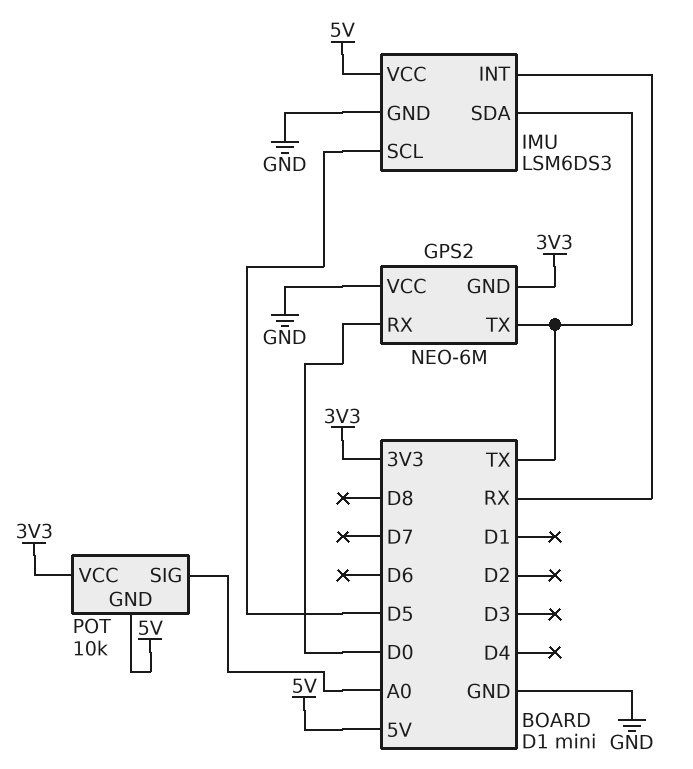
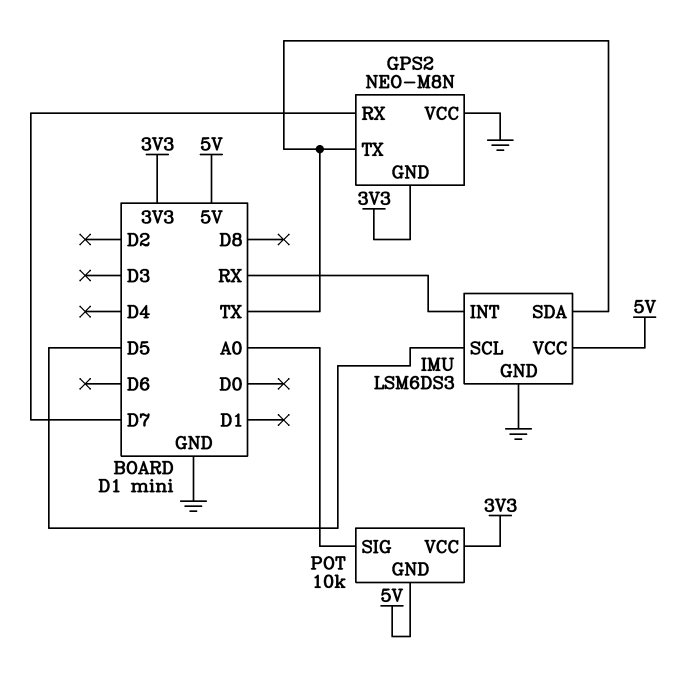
GPS2: NEO-6M -> NEO-M8N
GPS2 pin RX: D0 -> D7

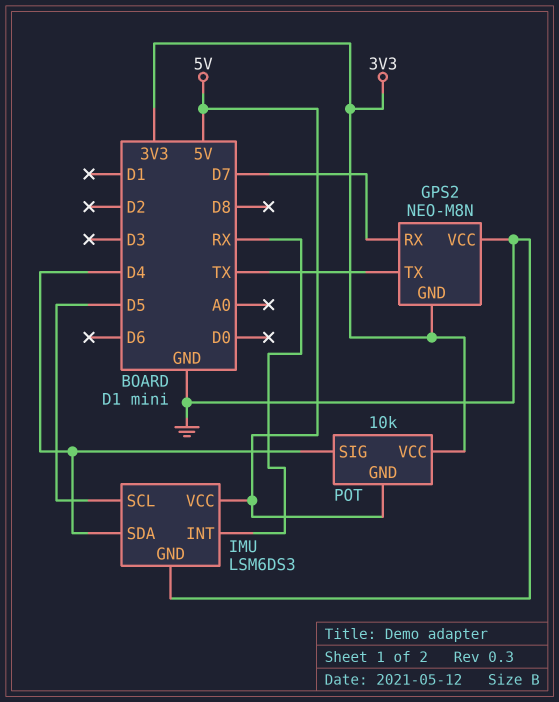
IMU pin SDA: TX -> D4
POT pin SIG: A0 -> D4

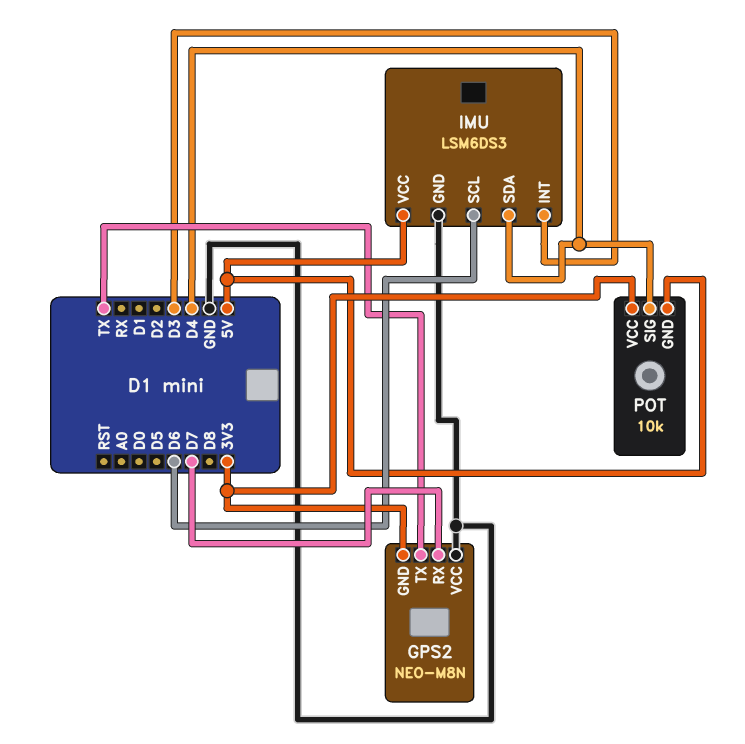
IMU pin INT: RX -> D3
IMU pin SCL: D5 -> D6

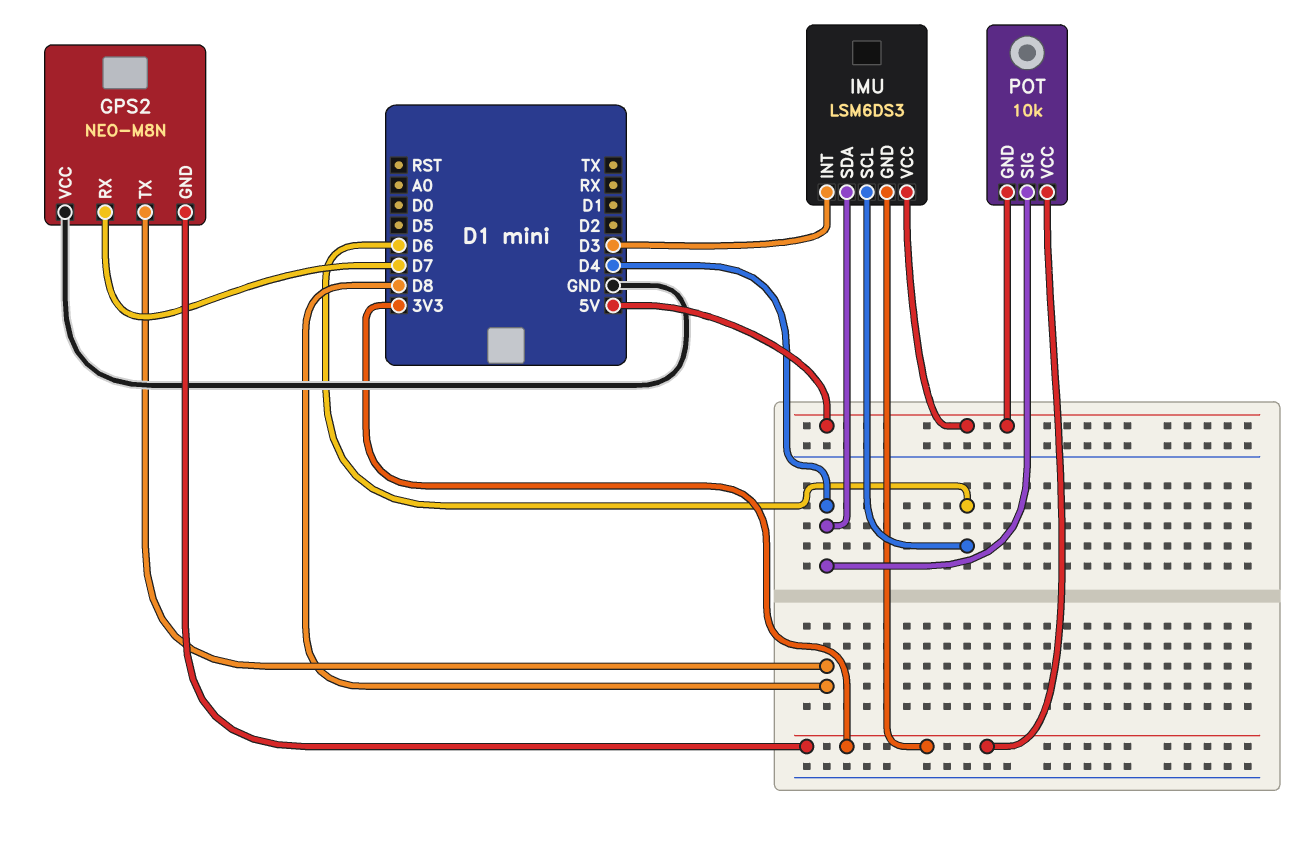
GPS2 pin TX: TX -> D8
IMU pin GND: GND -> 3V3

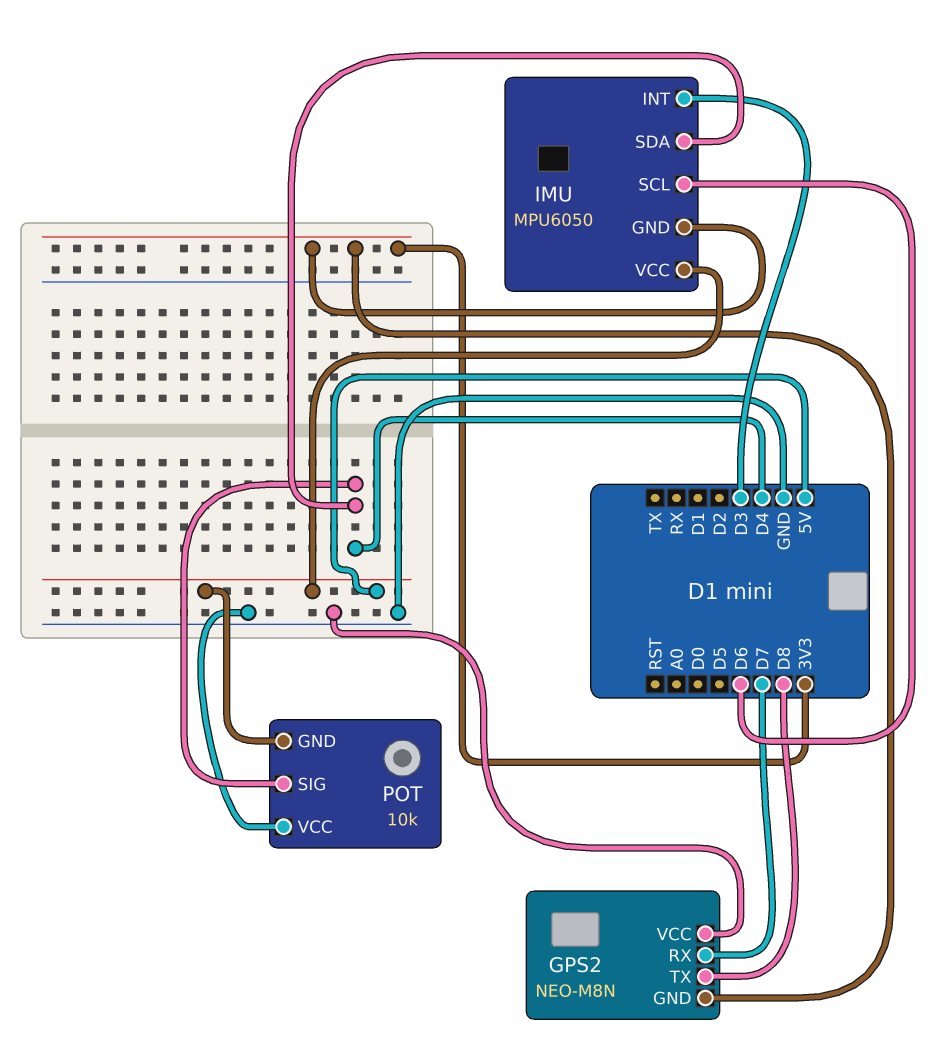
IMU: LSM6DS3 -> MPU6050
POT pin VCC: 3V3 -> GND

